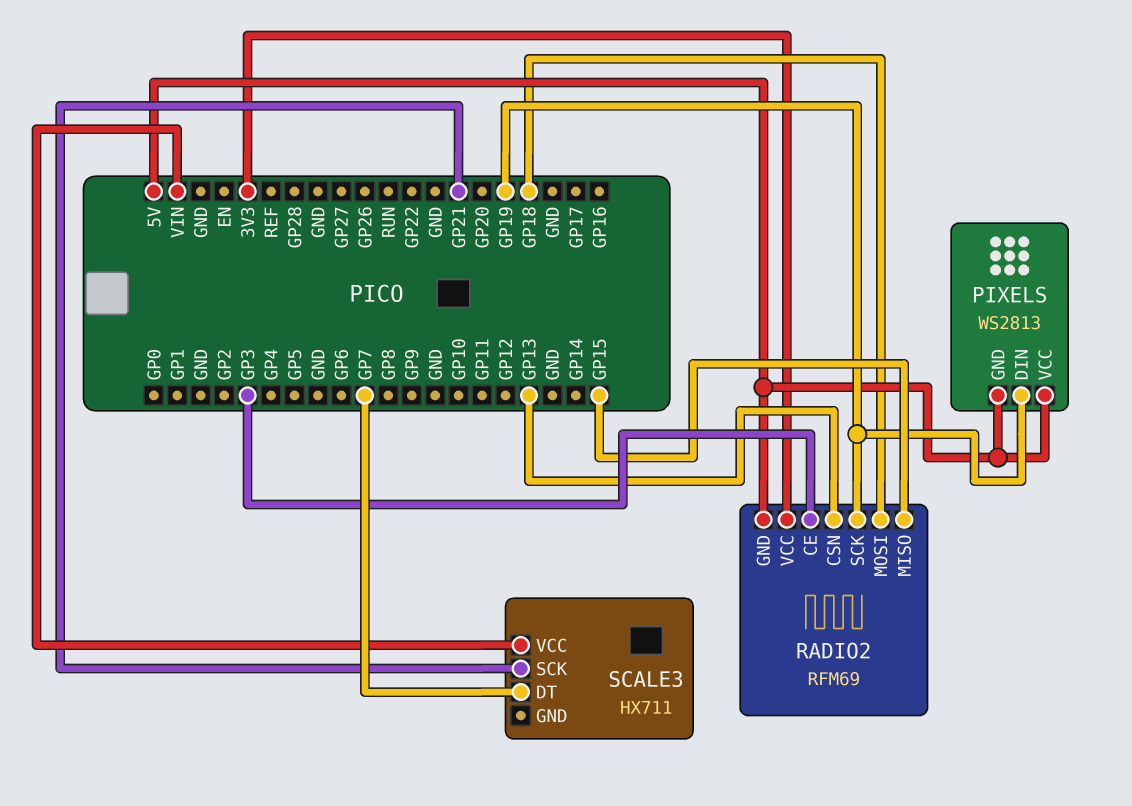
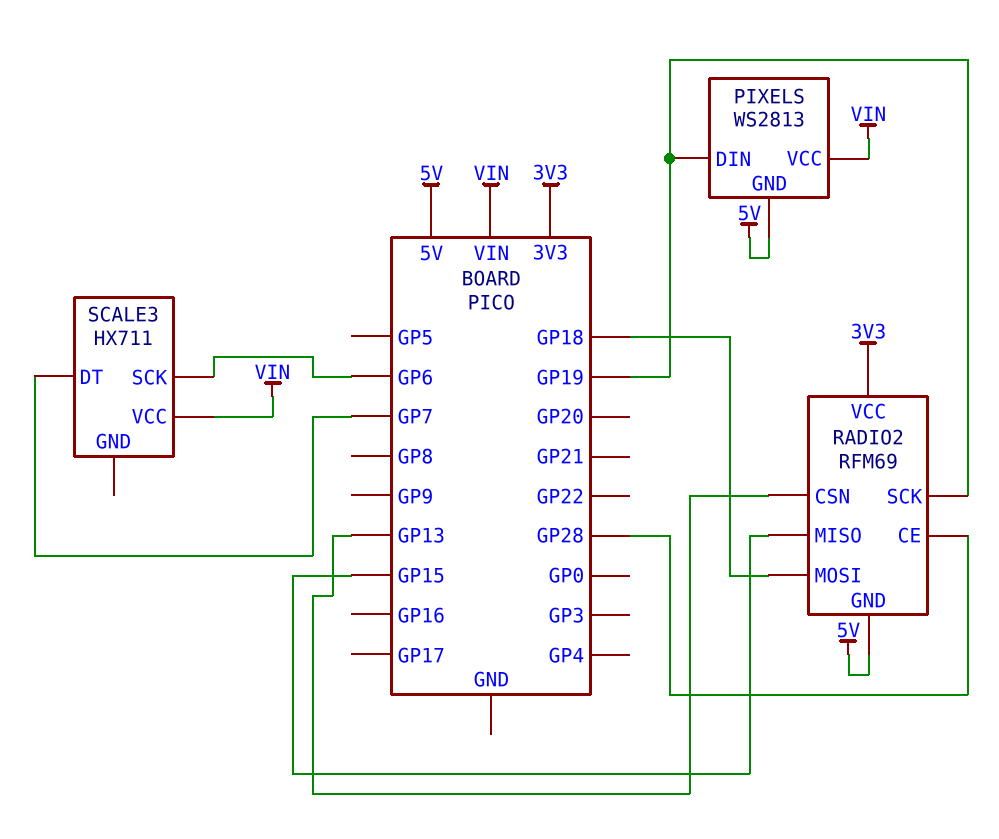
PIXELS pin VCC: 5V -> VIN
RADIO2 pin CE: GP3 -> GP28
SCALE3 pin SCK: GP21 -> GP6

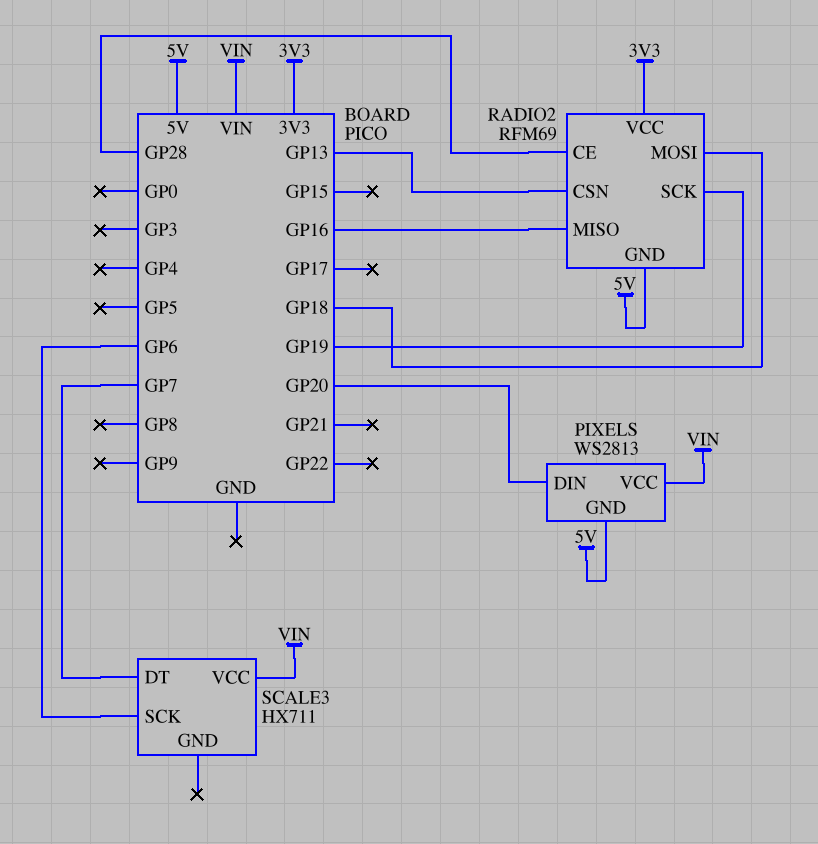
PIXELS pin DIN: GP19 -> GP20
RADIO2 pin MISO: GP15 -> GP16

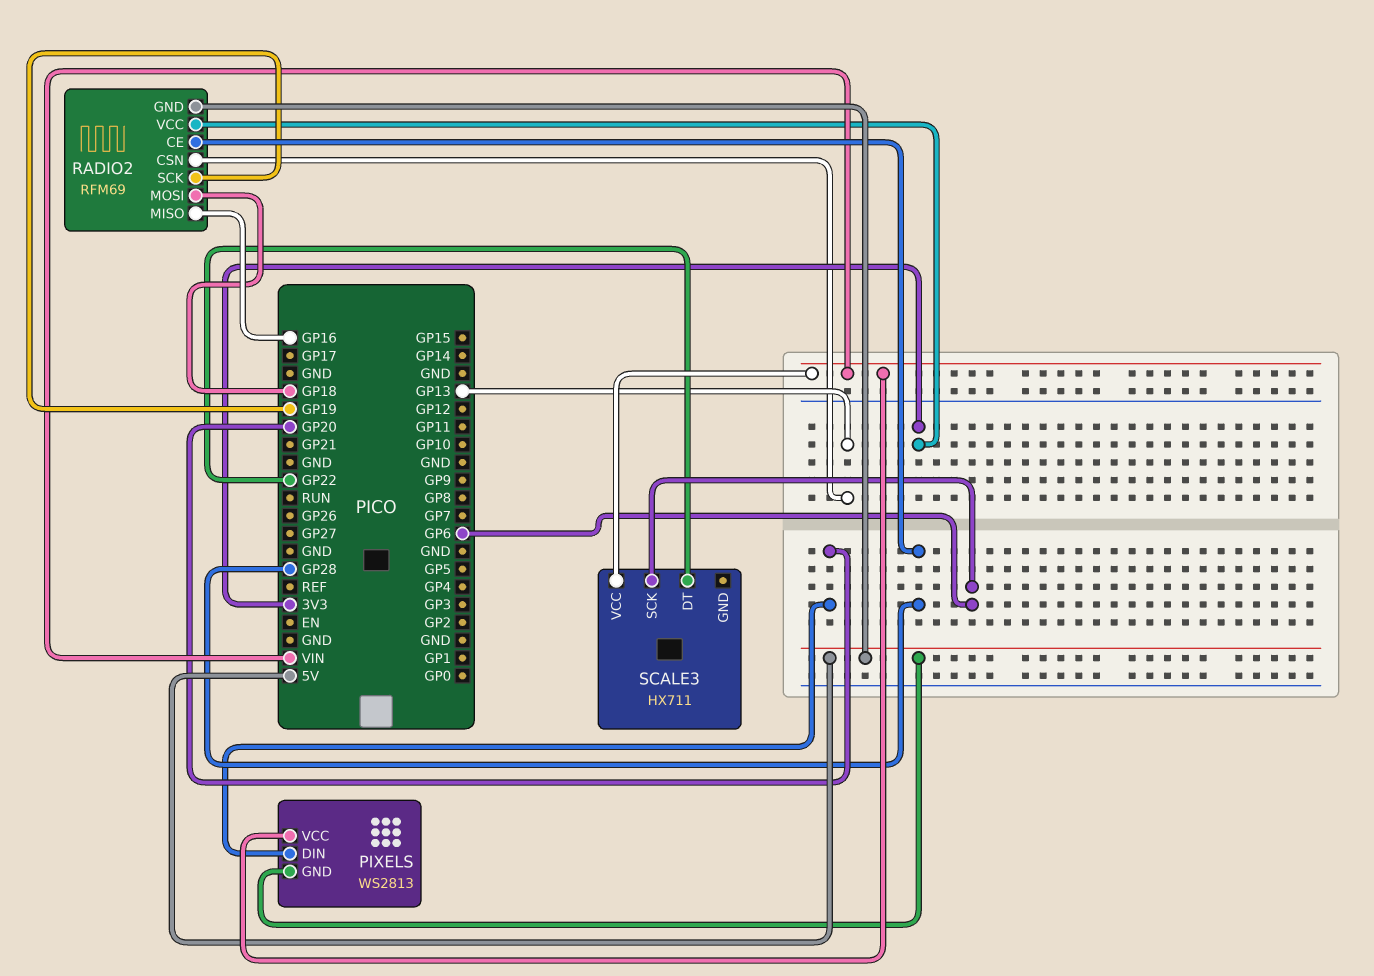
SCALE3 pin DT: GP7 -> GP22

